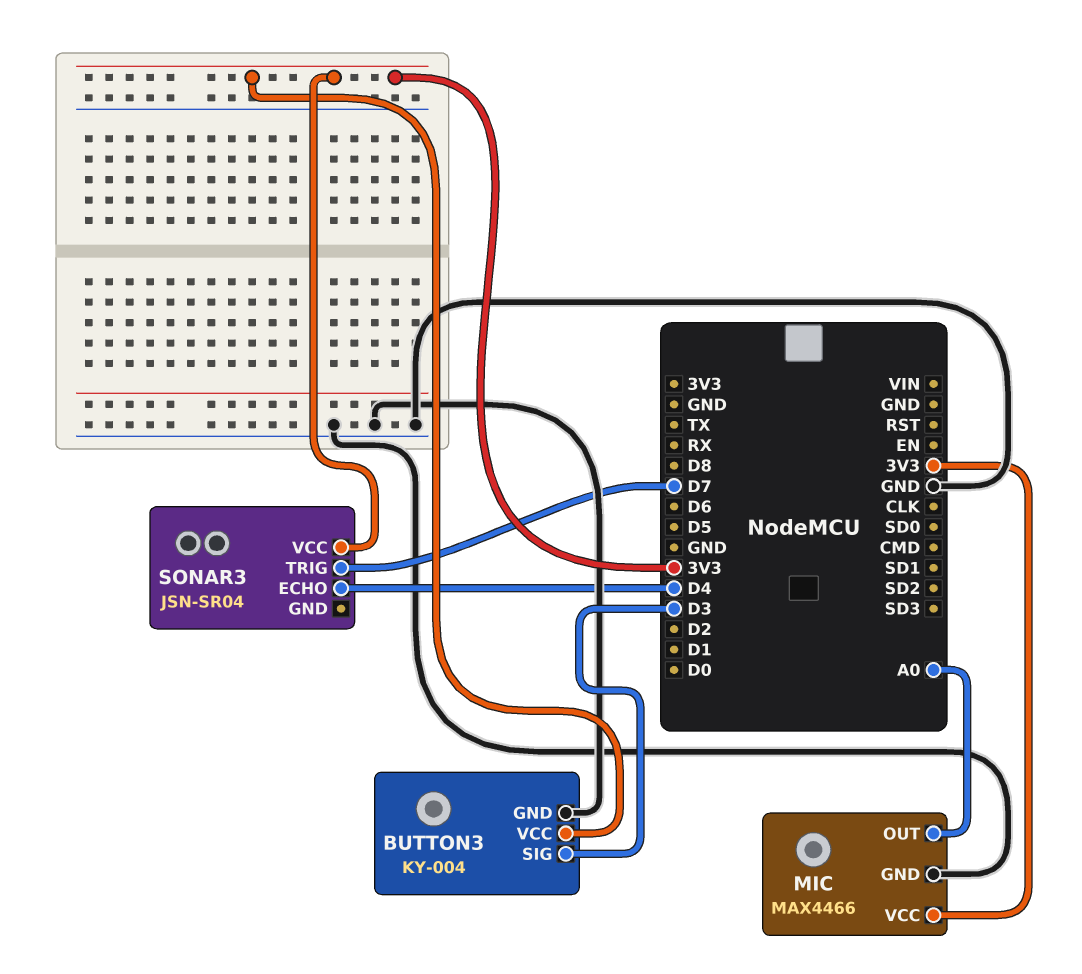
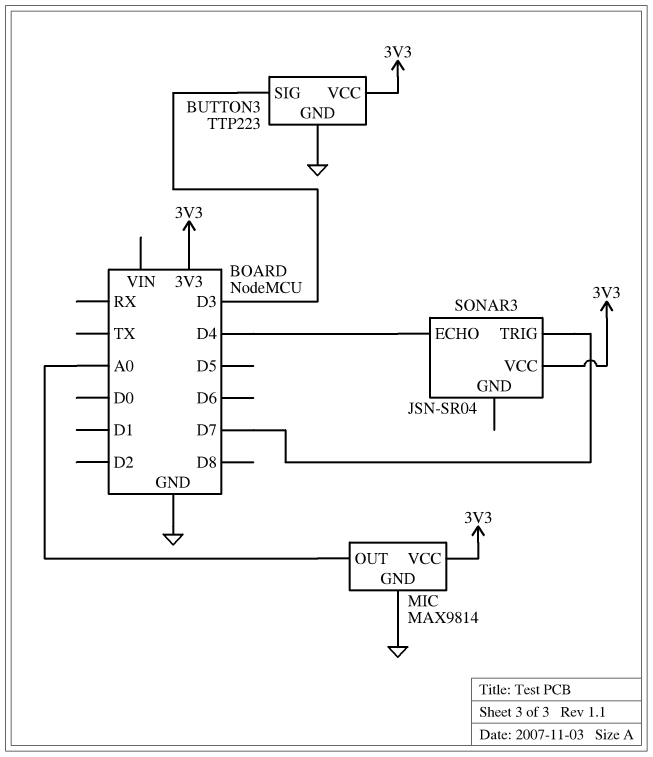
BUTTON3: KY-004 -> TTP223
MIC: MAX4466 -> MAX9814

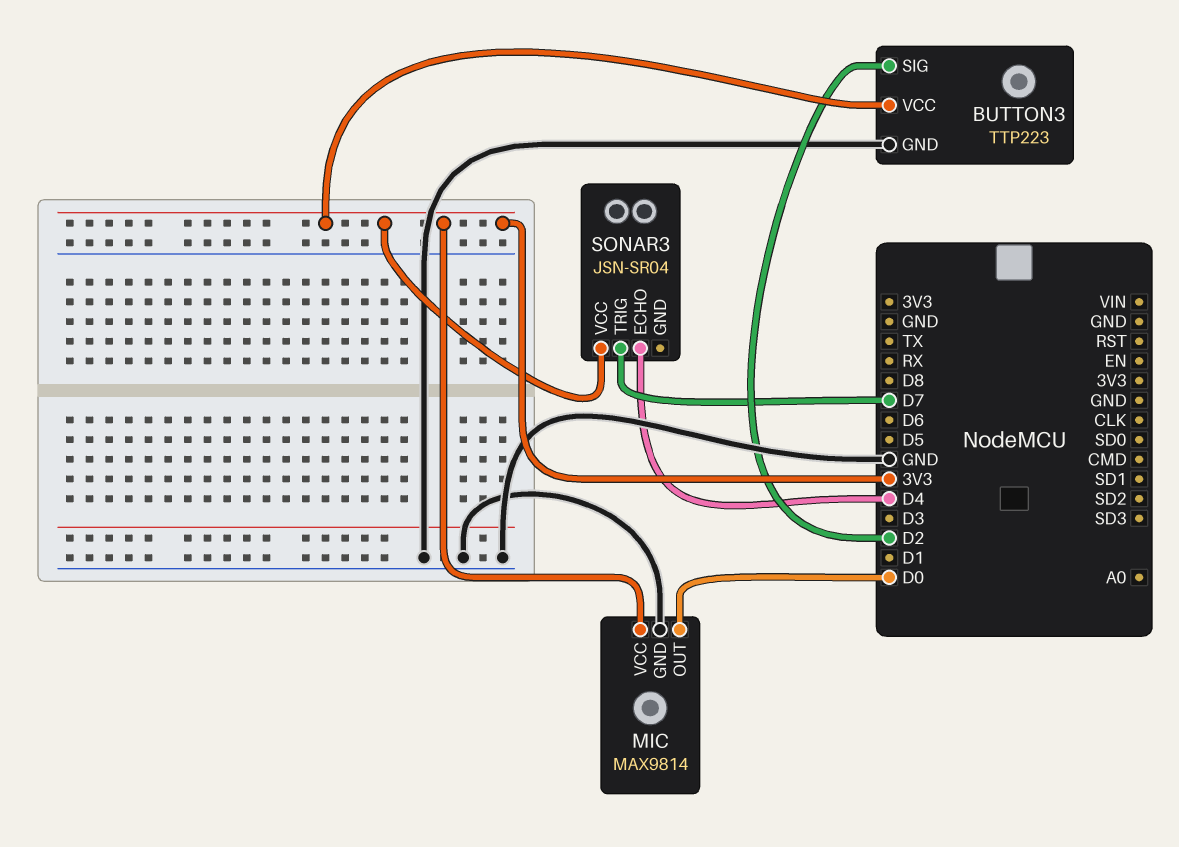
BUTTON3 pin SIG: D3 -> D2
MIC pin OUT: A0 -> D0

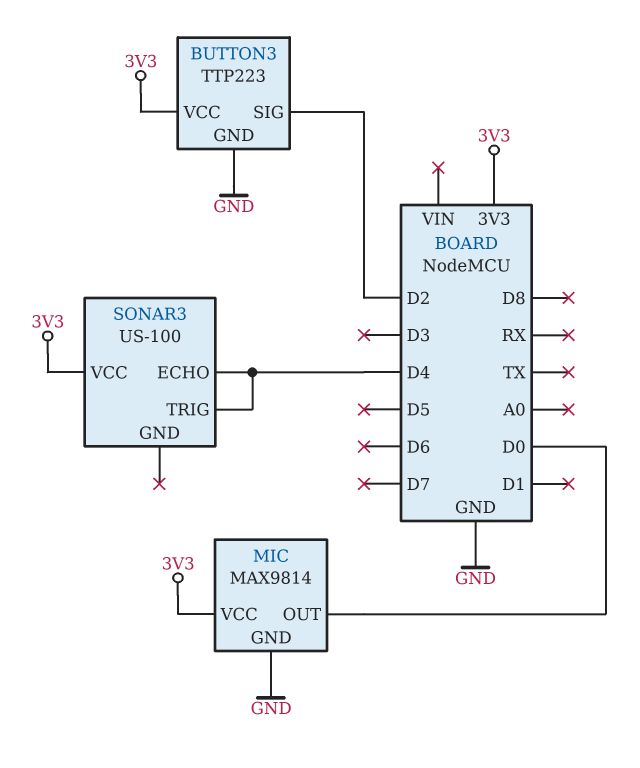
SONAR3: JSN-SR04 -> US-100
SONAR3 pin TRIG: D7 -> D4

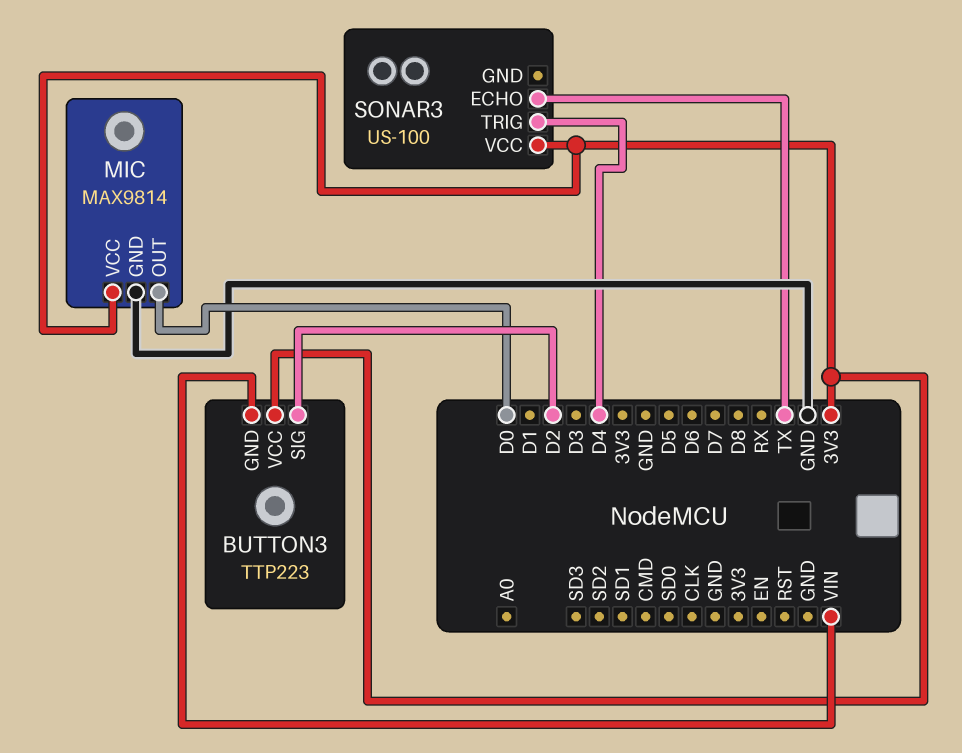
BUTTON3 pin GND: GND -> VIN
SONAR3 pin ECHO: D4 -> TX

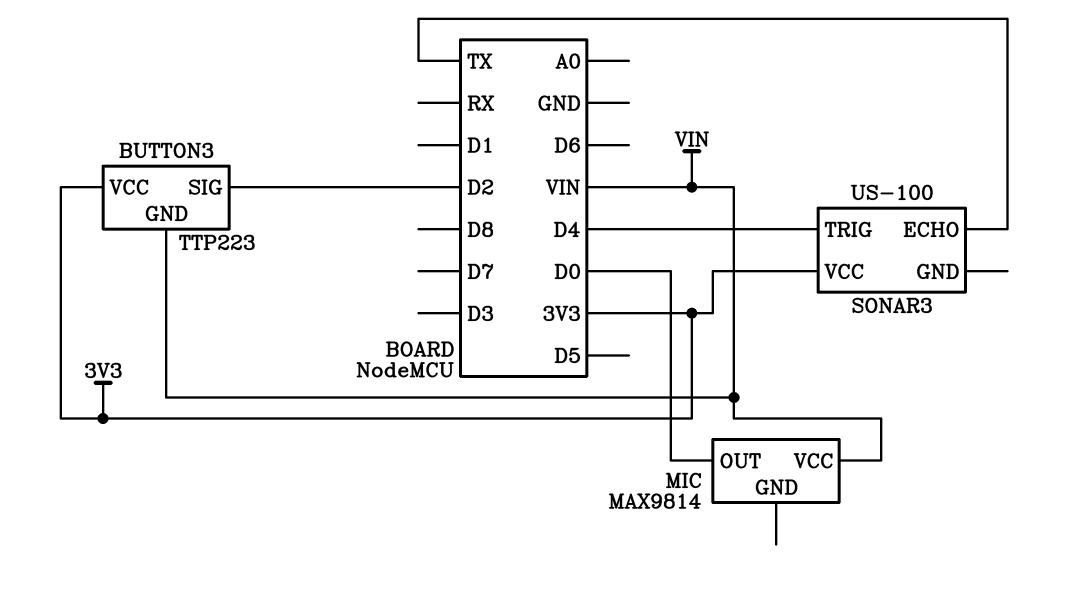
MIC pin GND: GND -> none
MIC pin VCC: 3V3 -> VIN

